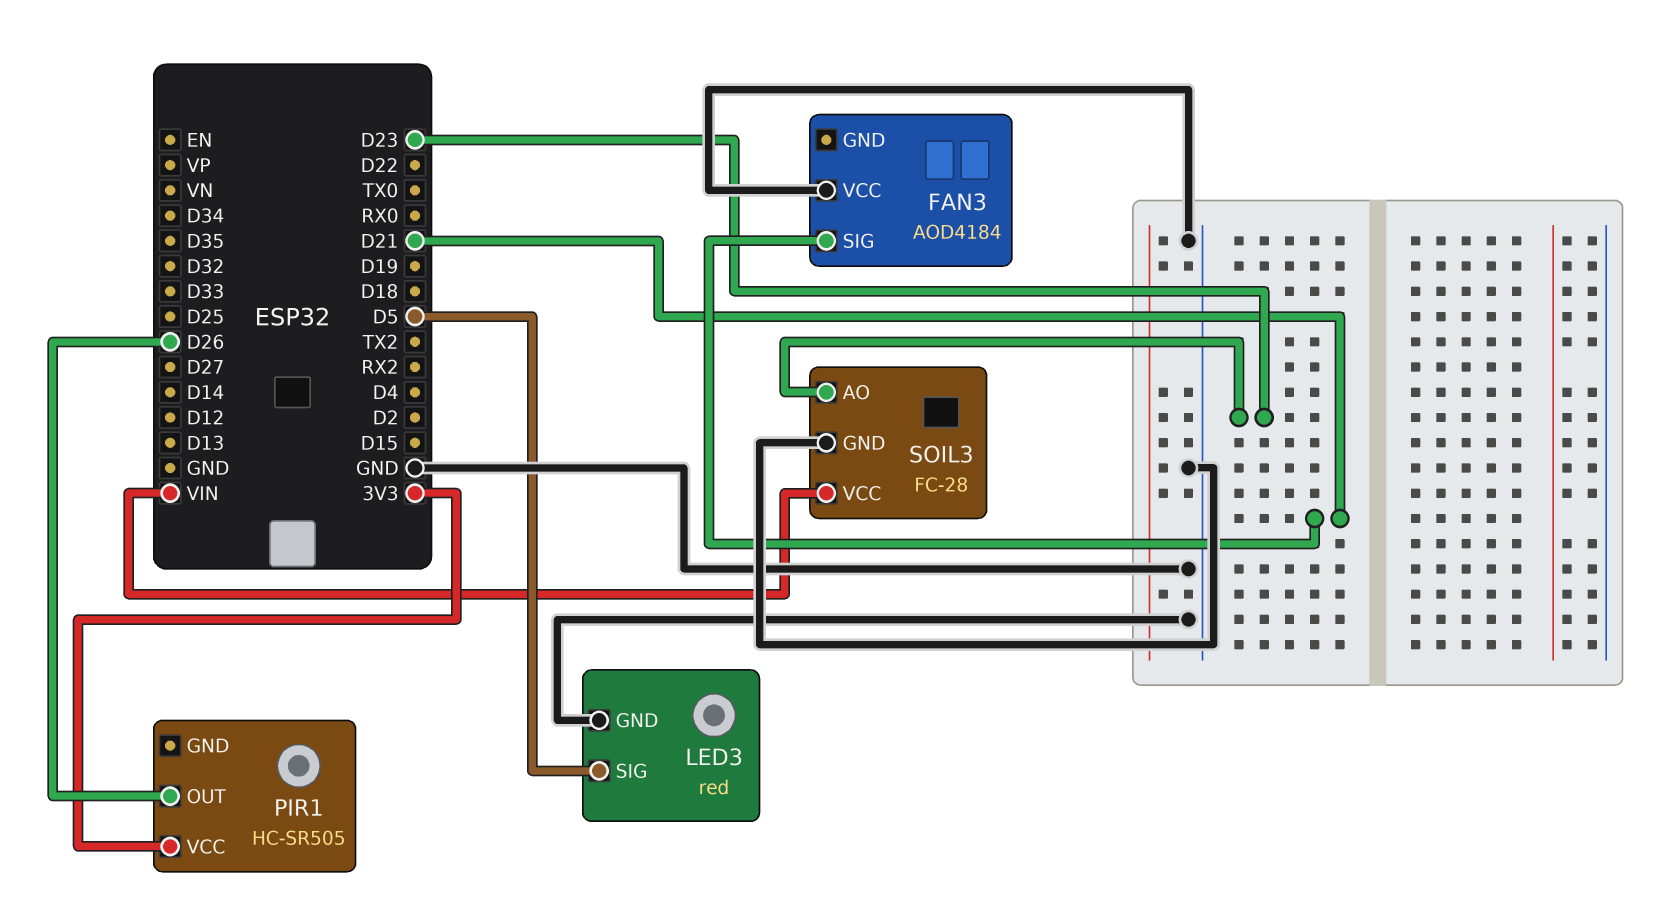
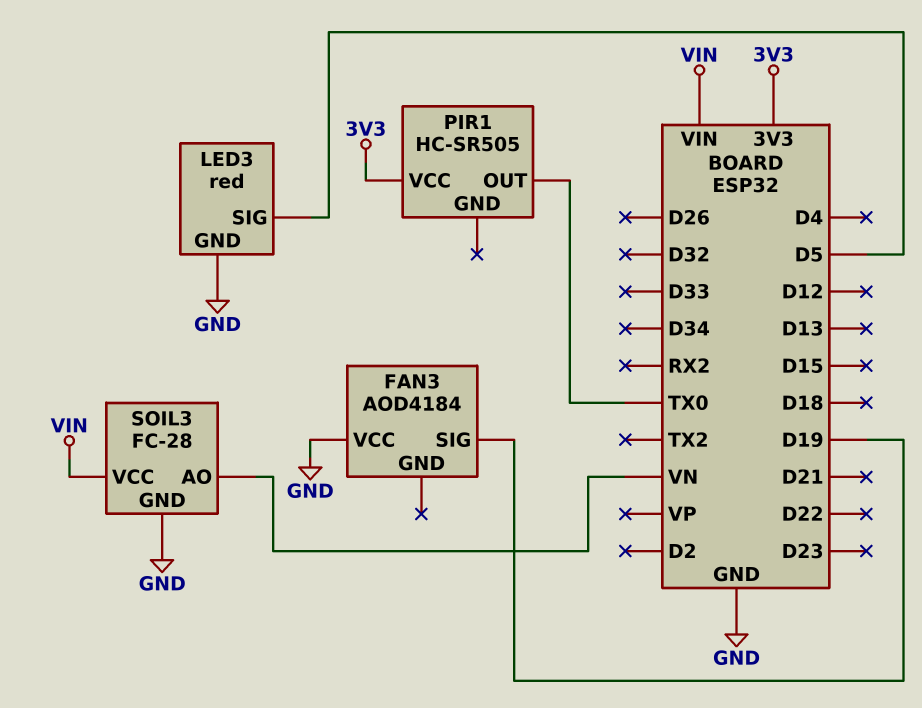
FAN3 pin SIG: D21 -> D19
PIR1 pin OUT: D26 -> TX0
SOIL3 pin AO: D23 -> VN

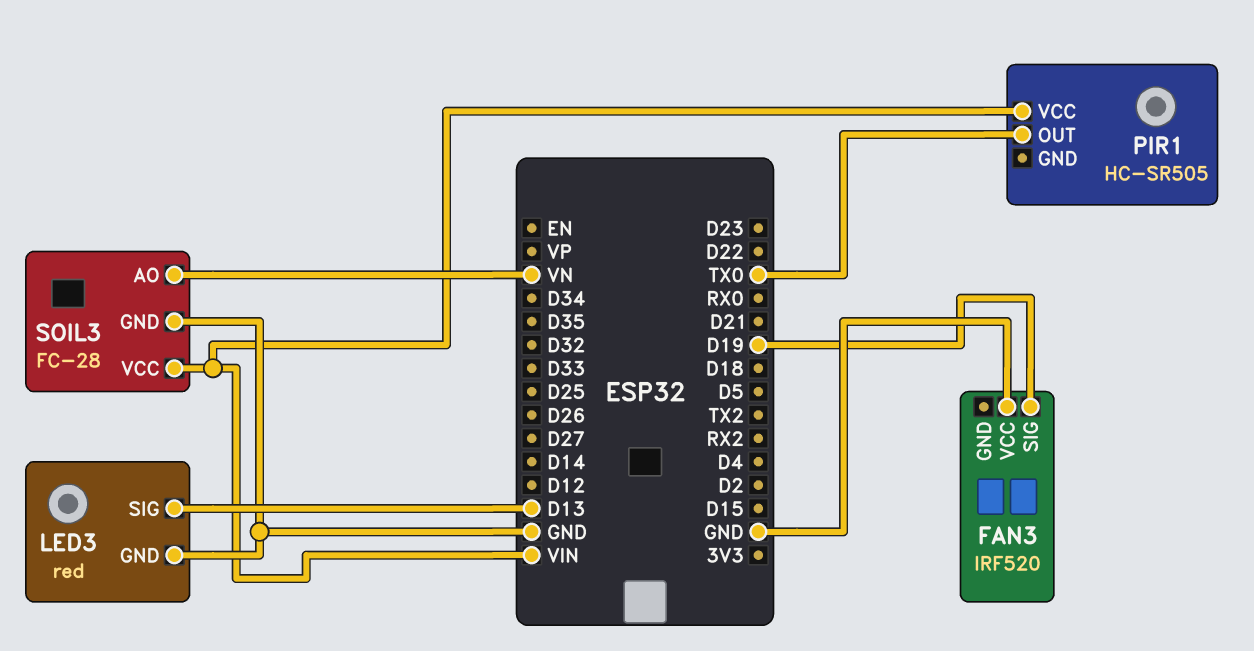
FAN3: AOD4184 -> IRF520
LED3 pin SIG: D5 -> D13
PIR1 pin VCC: 3V3 -> VIN

